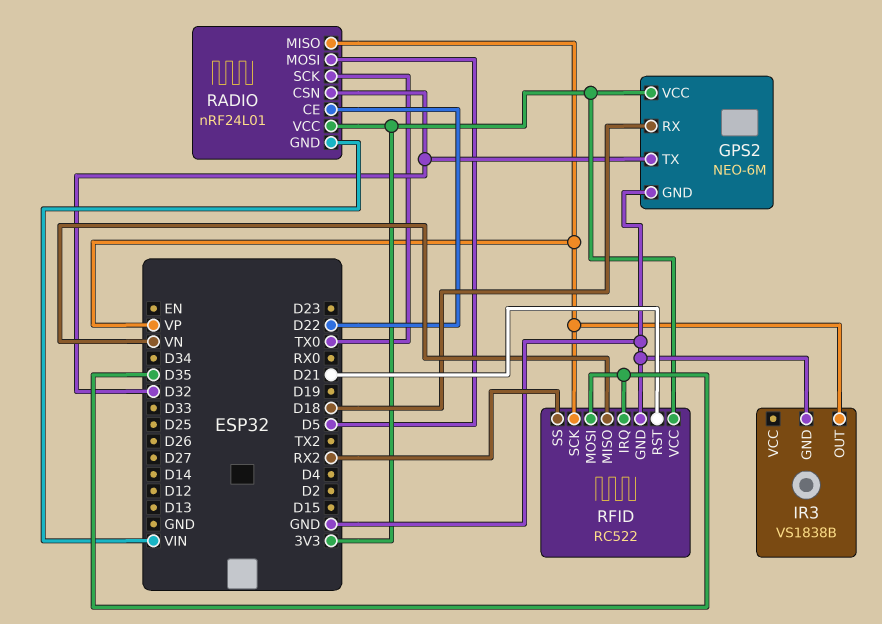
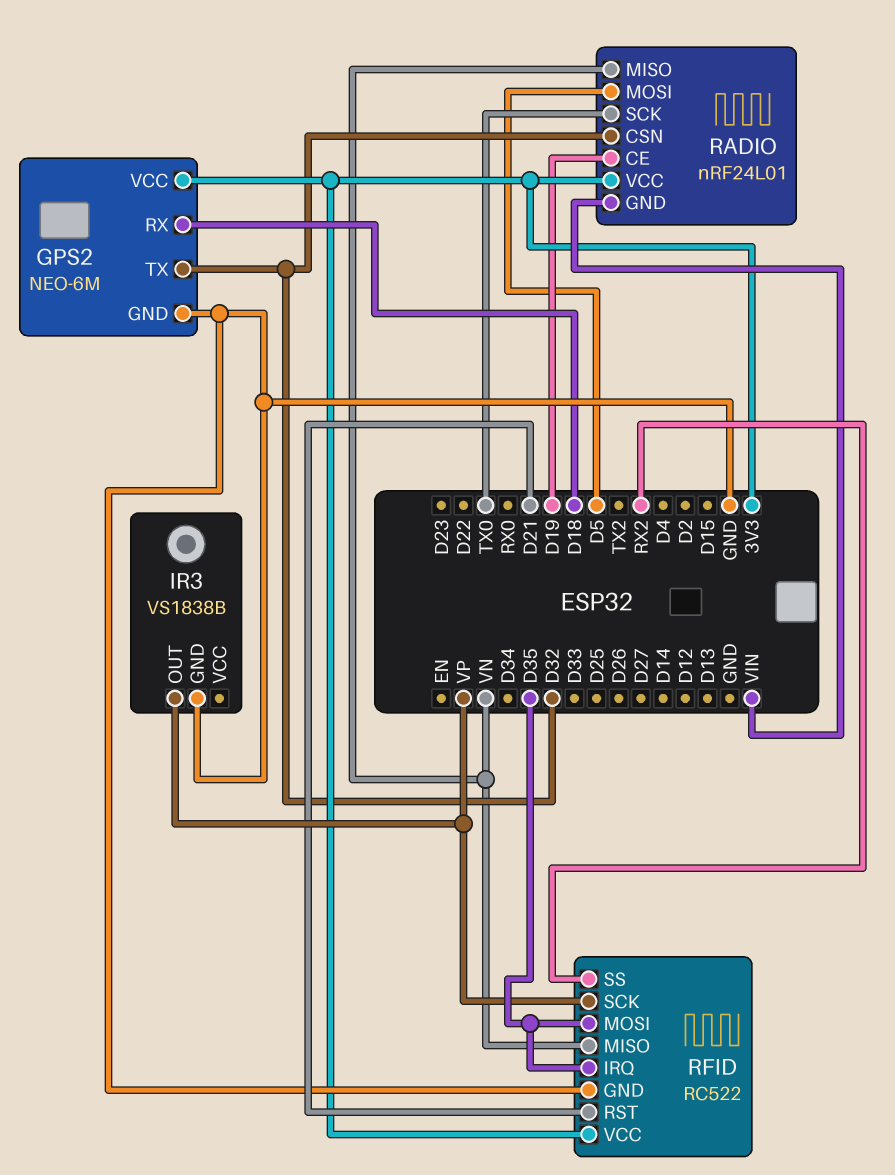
RADIO pin CE: D22 -> D19
RADIO pin MISO: VP -> VN

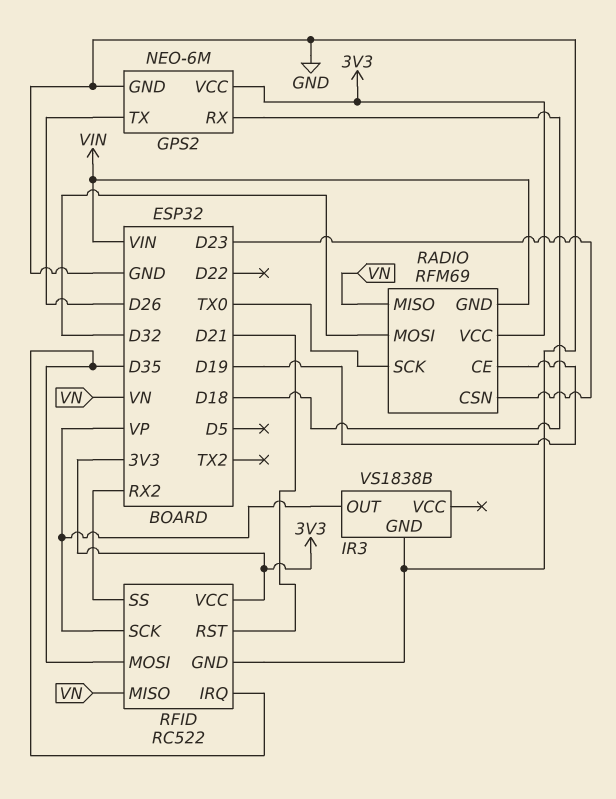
GPS2 pin TX: D32 -> D26
RADIO: nRF24L01 -> RFM69
RADIO pin CSN: D32 -> D23
RADIO pin MOSI: D5 -> D32

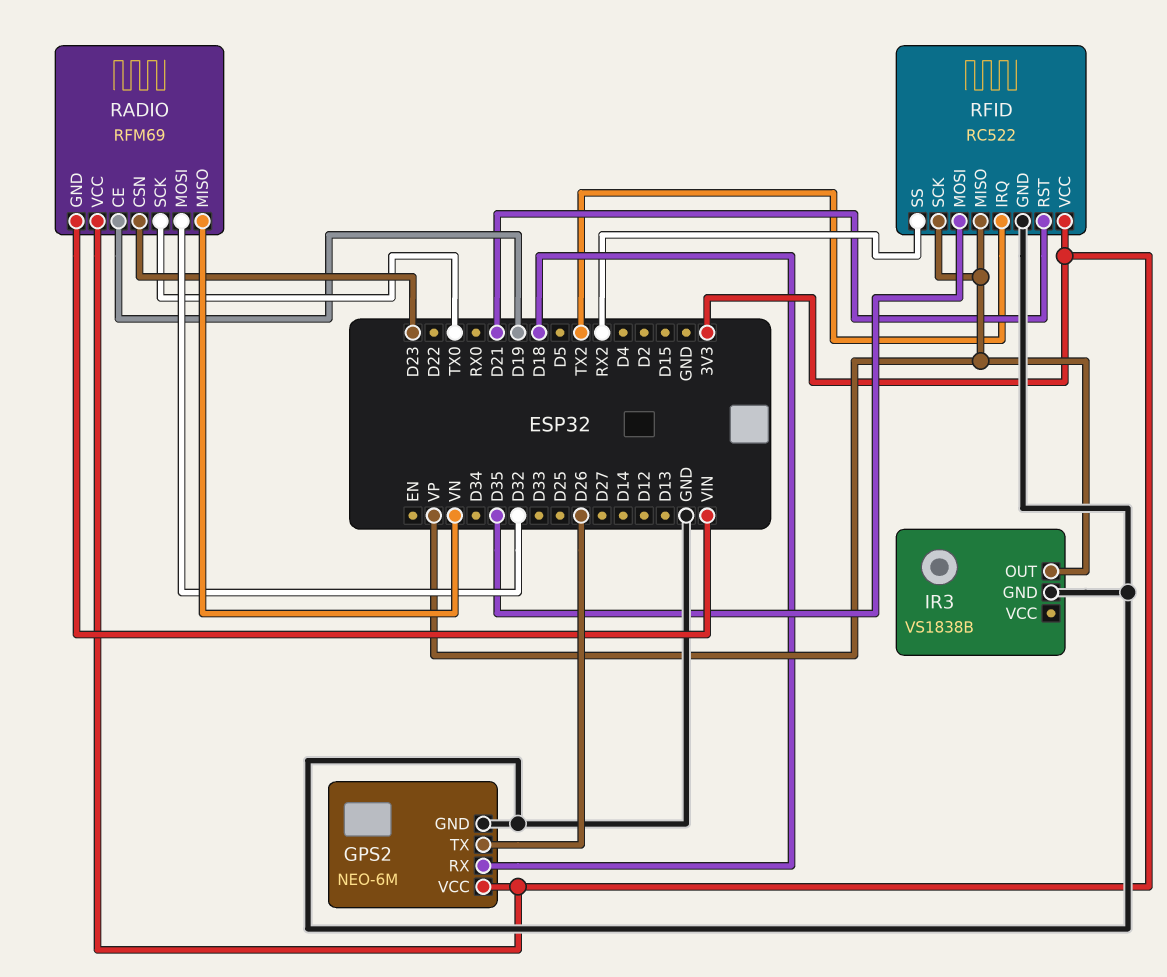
RFID pin IRQ: D35 -> TX2
RFID pin MISO: VN -> VP

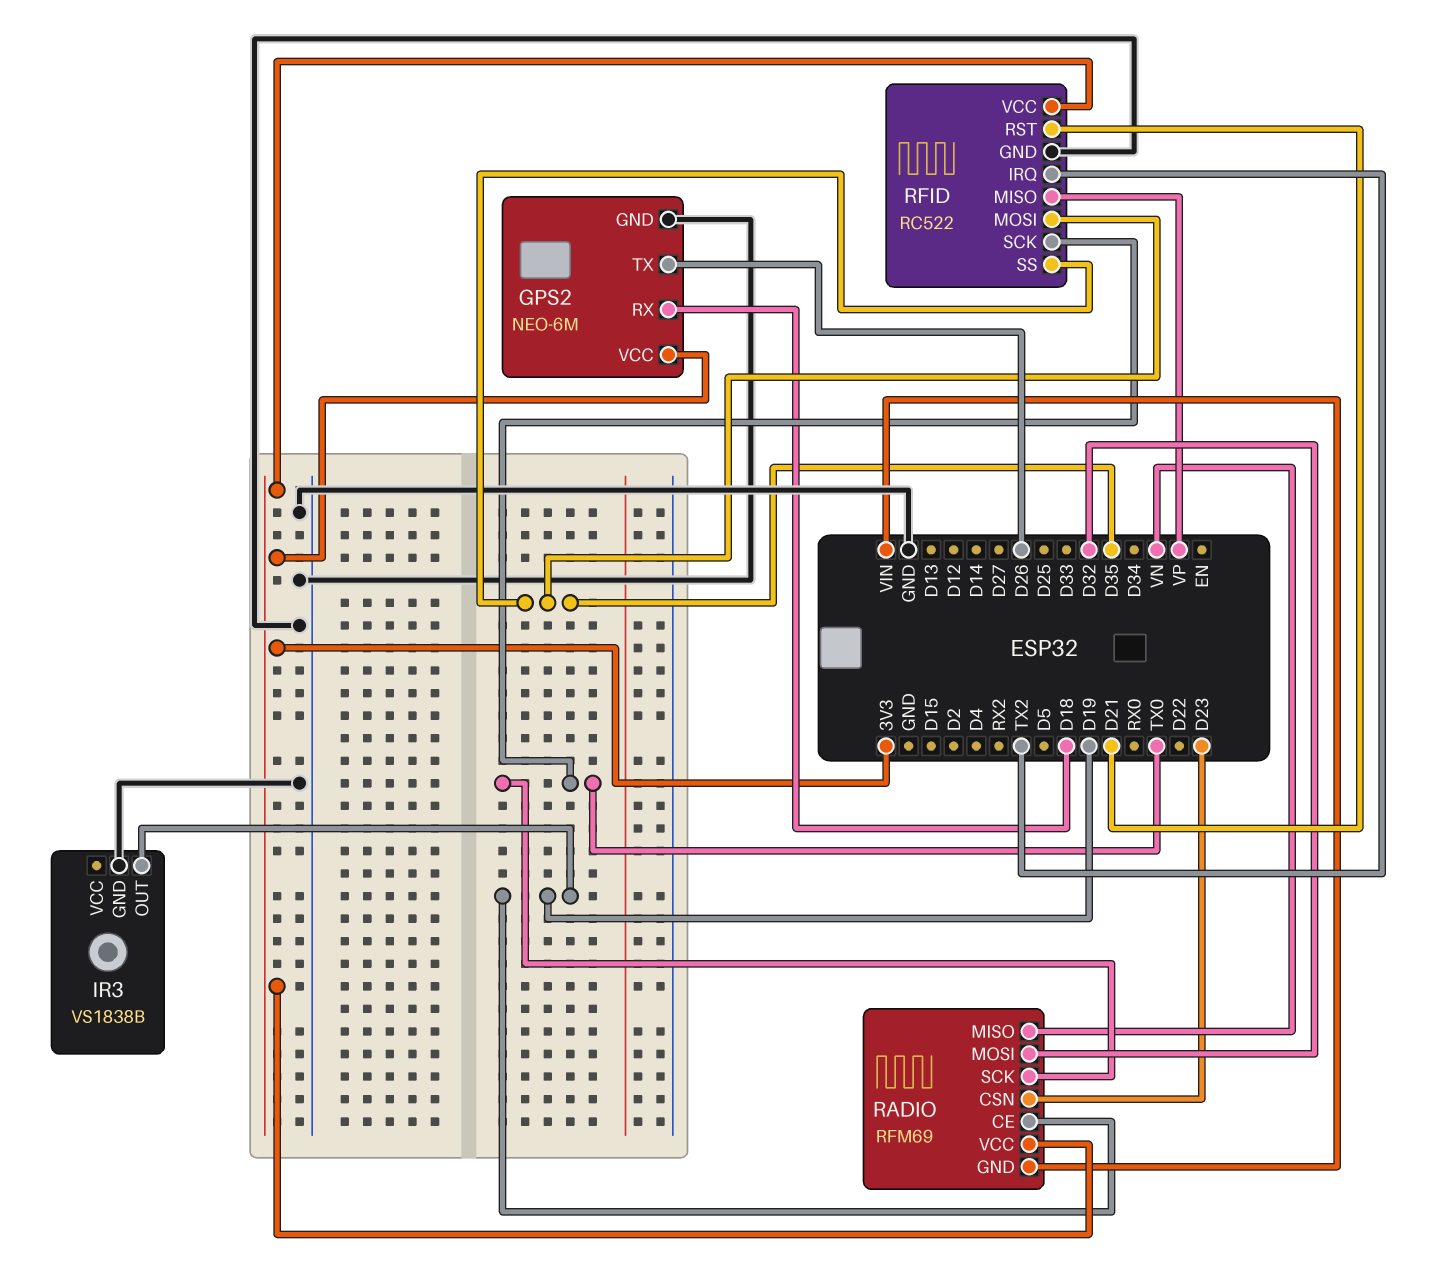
IR3 pin OUT: VP -> D19
RFID pin SCK: VP -> TX0
RFID pin SS: RX2 -> D35

